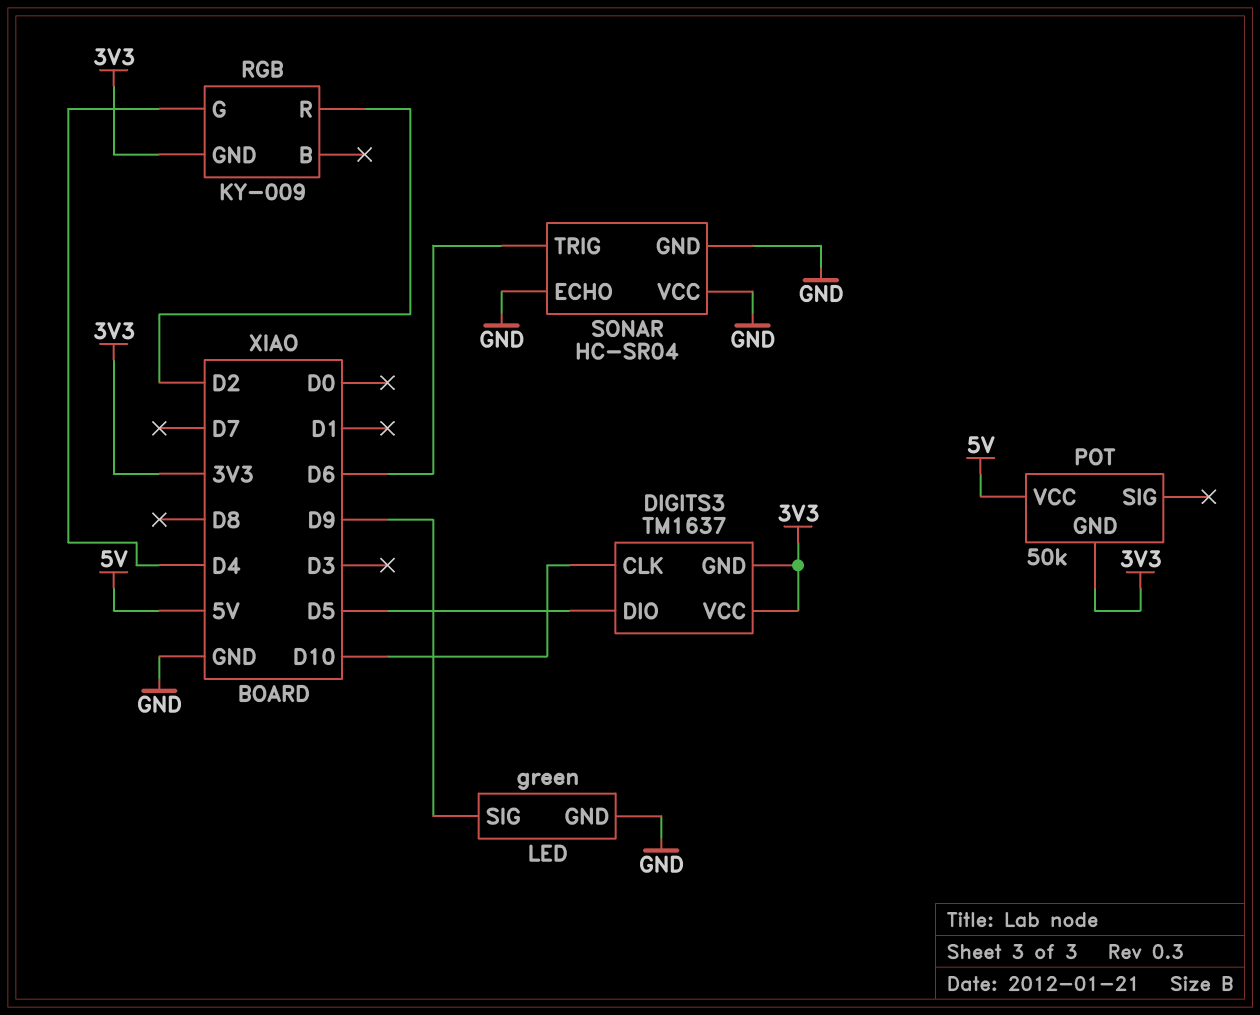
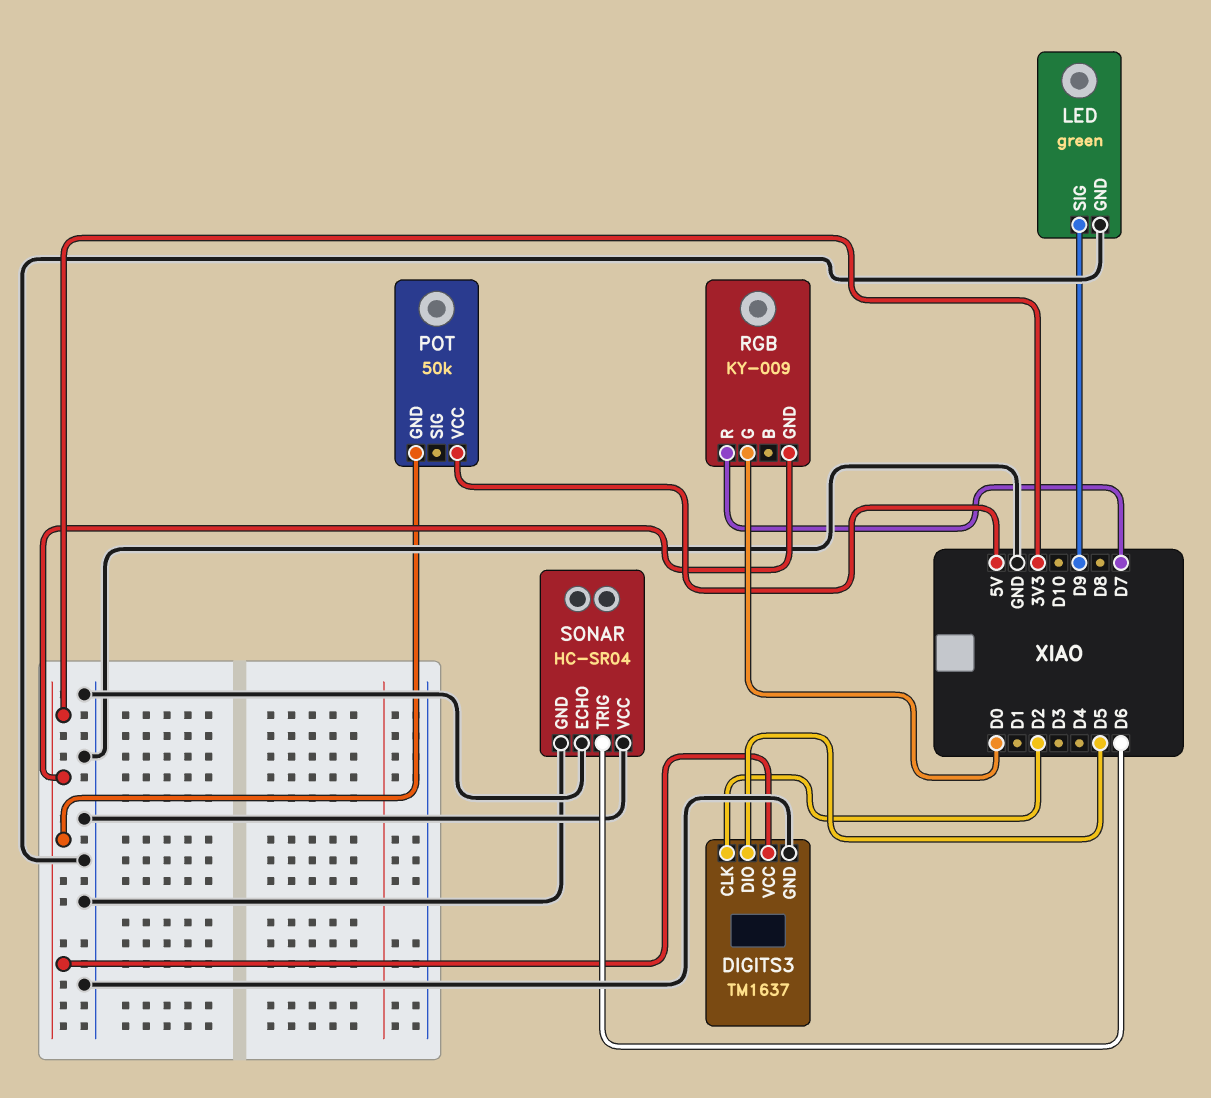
DIGITS3 pin CLK: D10 -> D2
DIGITS3 pin GND: 3V3 -> GND
RGB pin G: D4 -> D0
RGB pin R: D2 -> D7

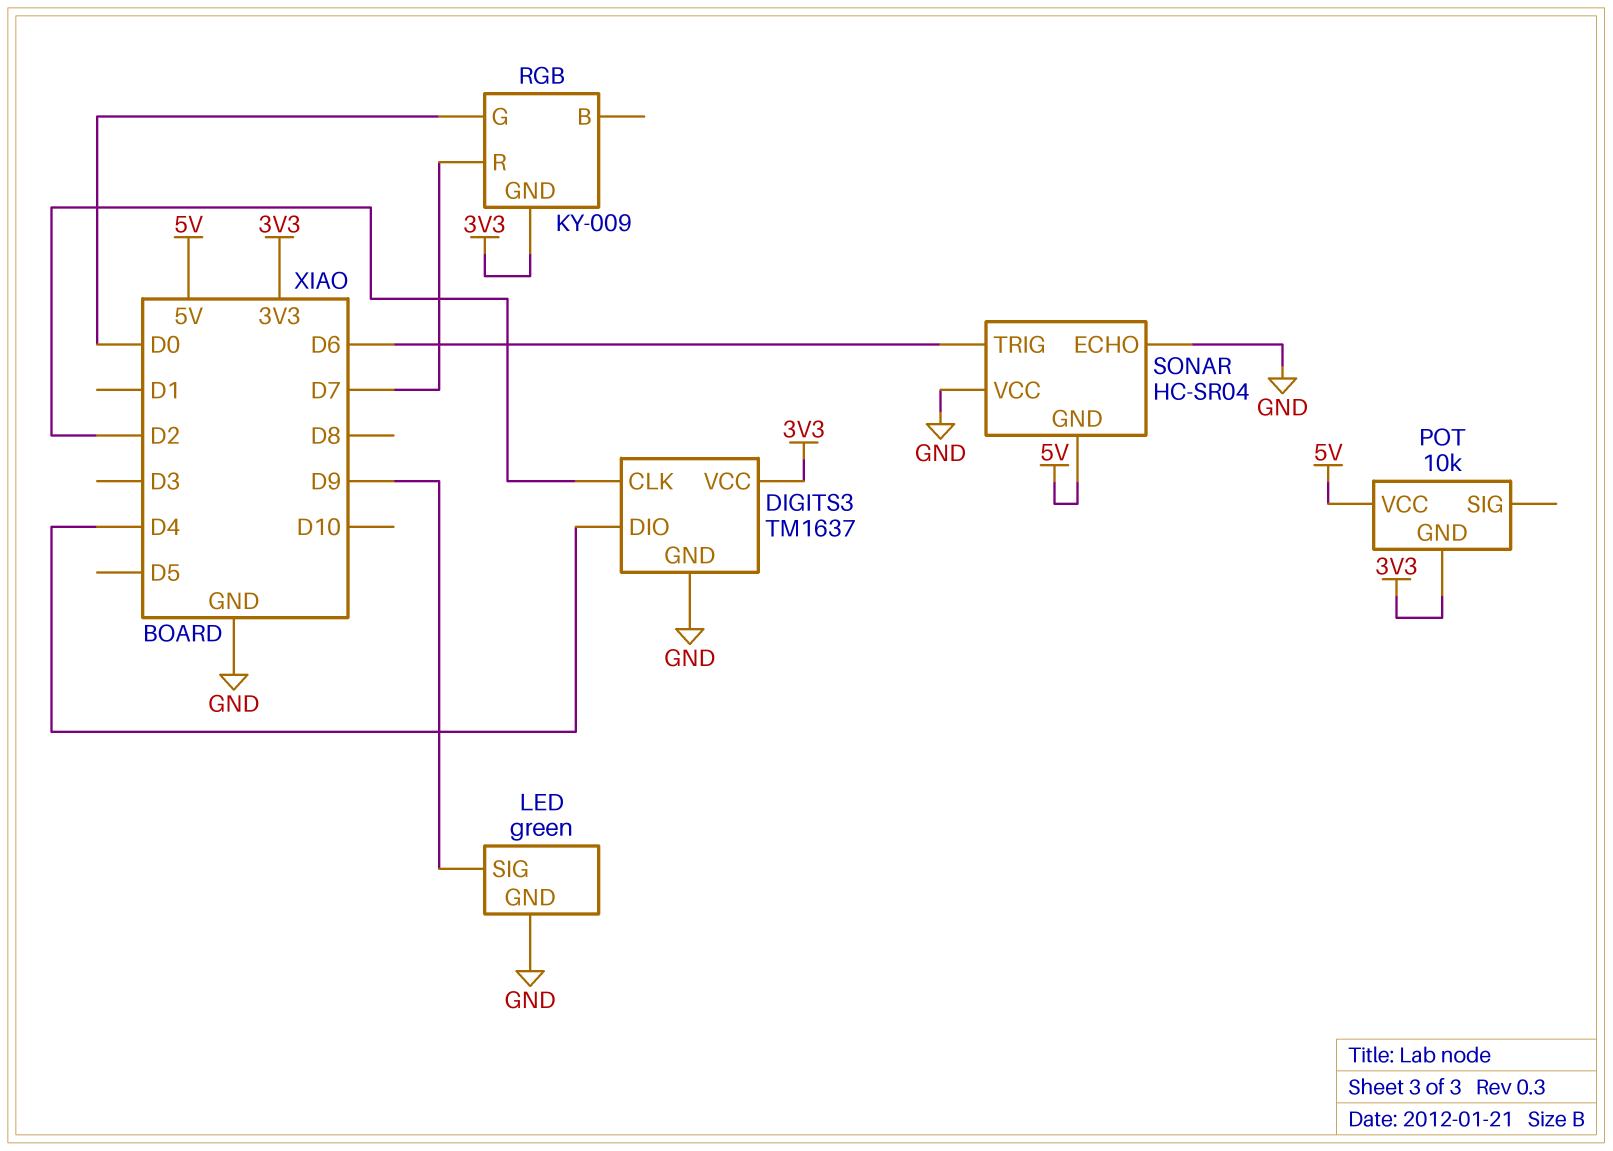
DIGITS3 pin DIO: D5 -> D4
POT: 50k -> 10k
SONAR pin GND: GND -> 5V

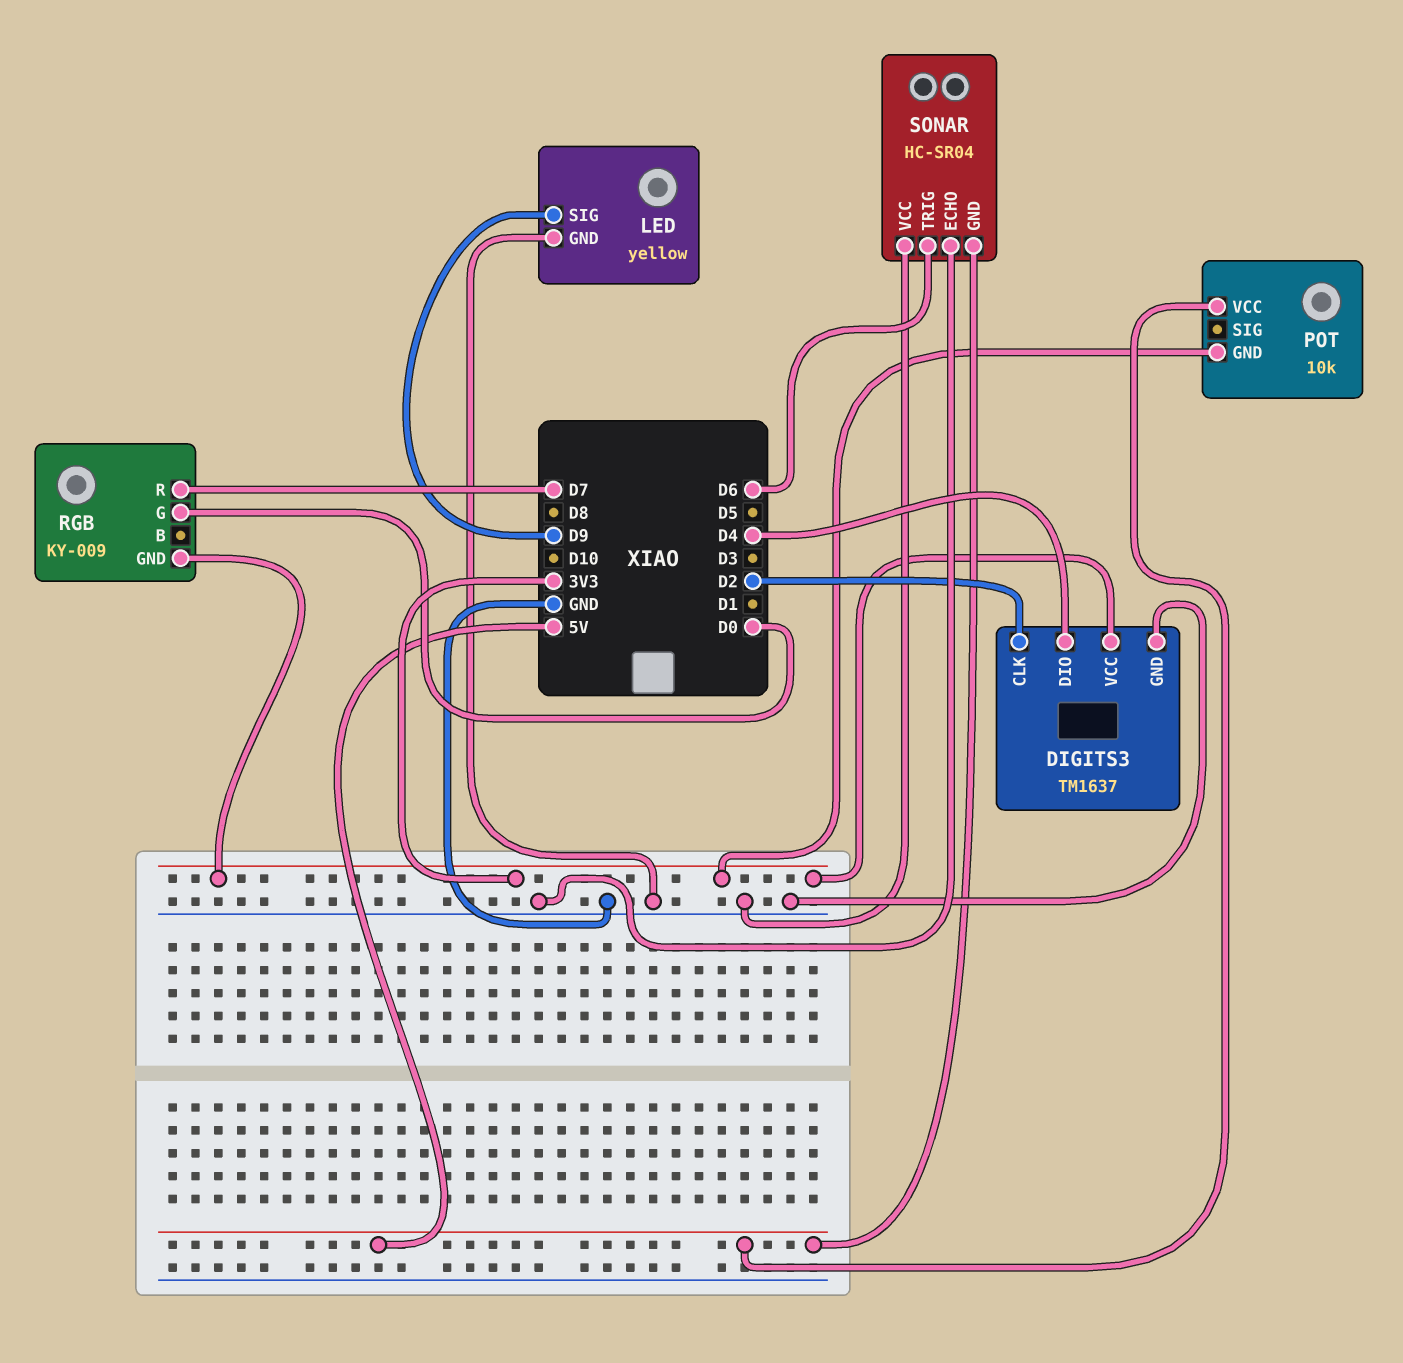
LED: green -> yellow

